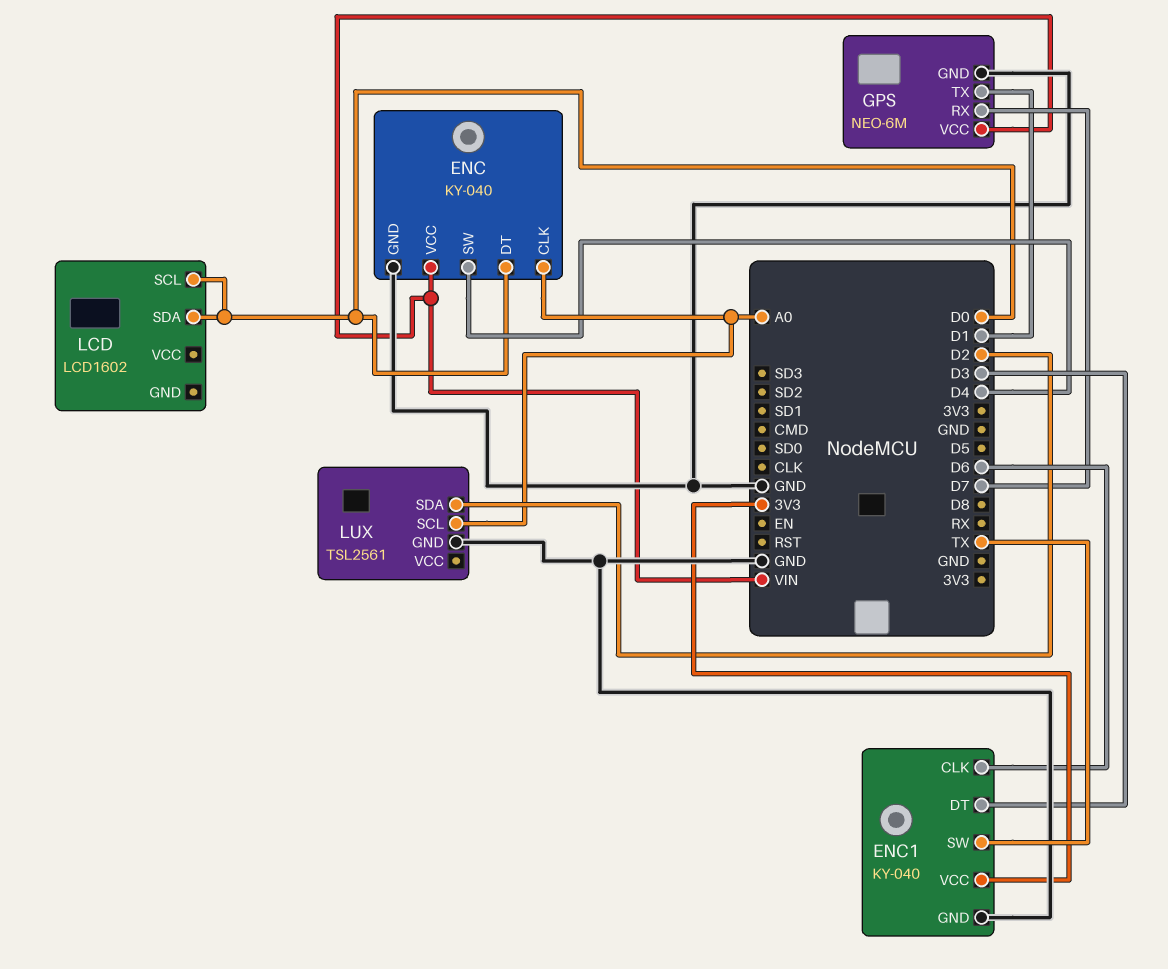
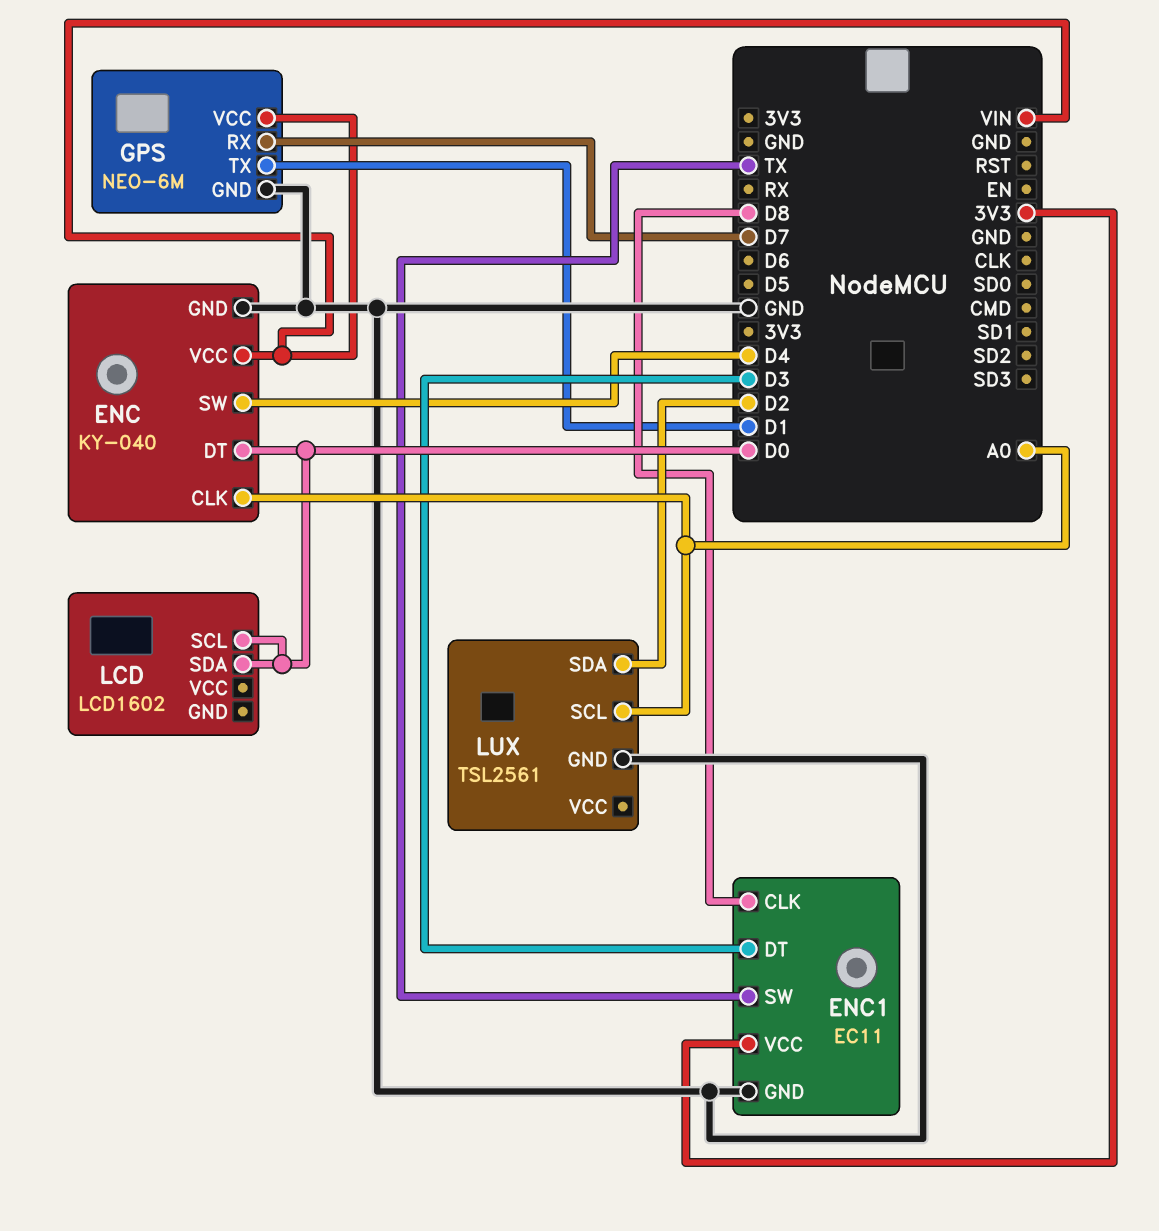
ENC1: KY-040 -> EC11
ENC1 pin CLK: D6 -> D8

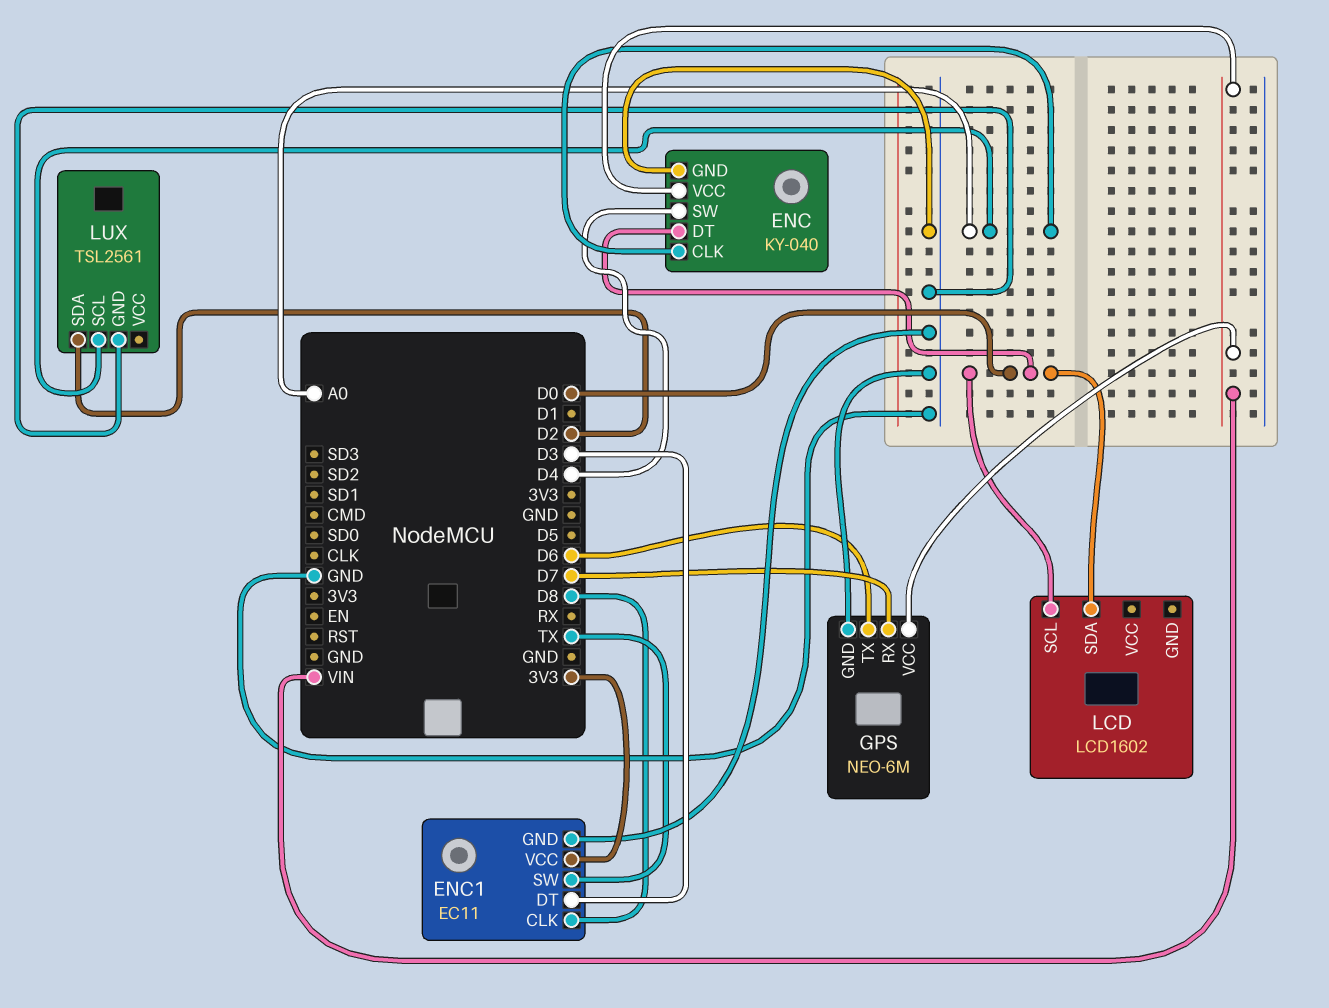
GPS pin TX: D1 -> D6

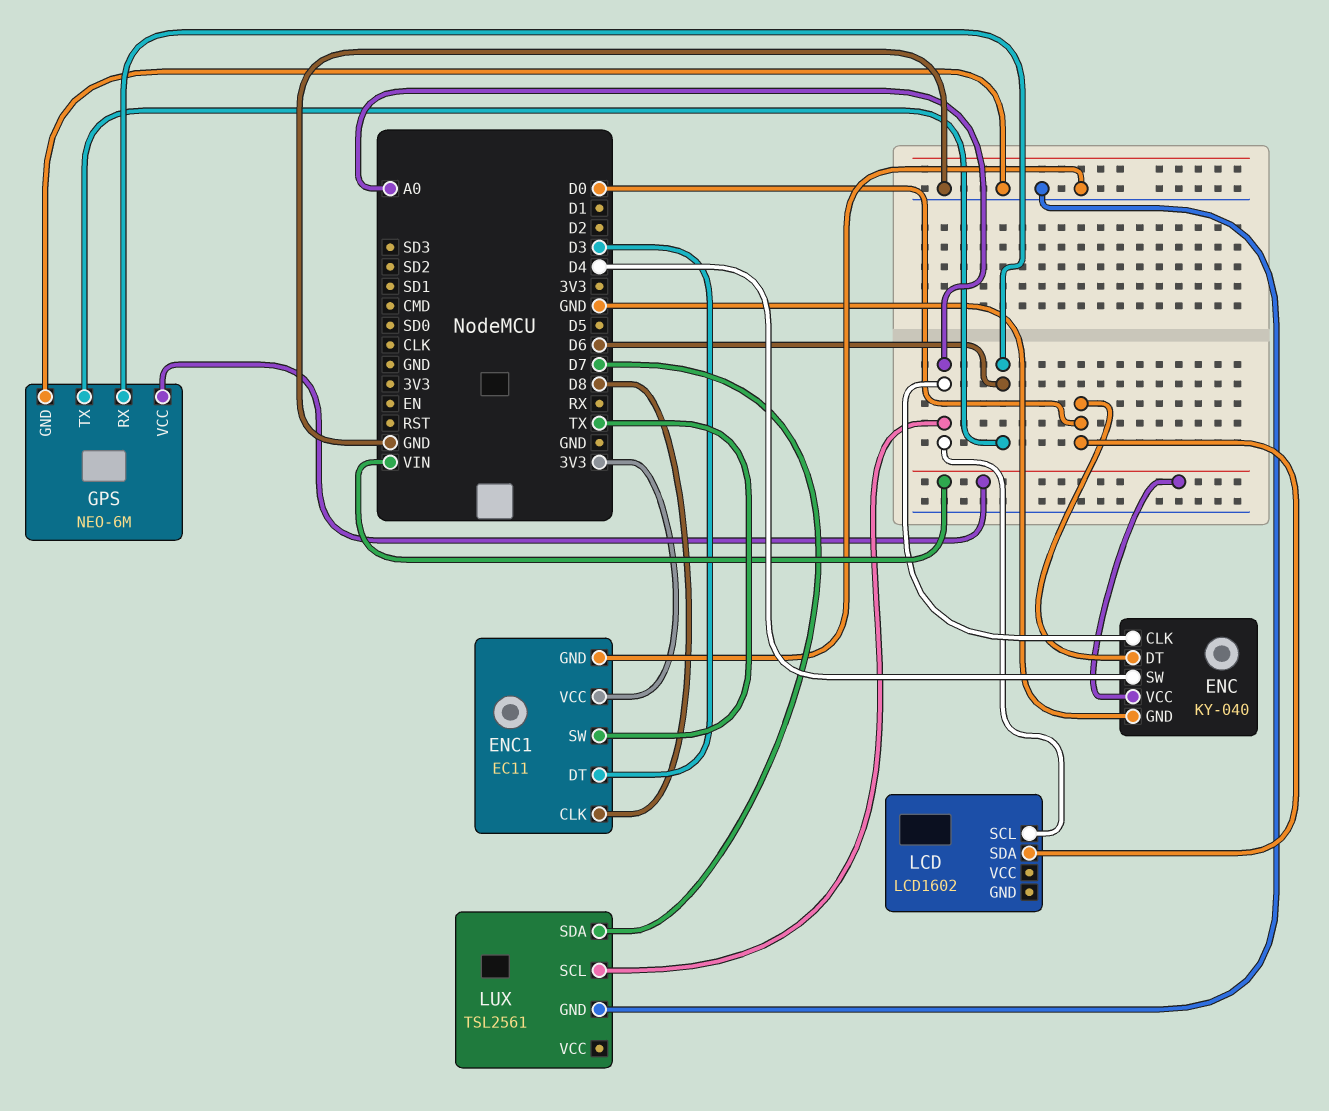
GPS pin RX: D7 -> D6
LCD pin SCL: D0 -> A0
LUX pin SDA: D2 -> D7

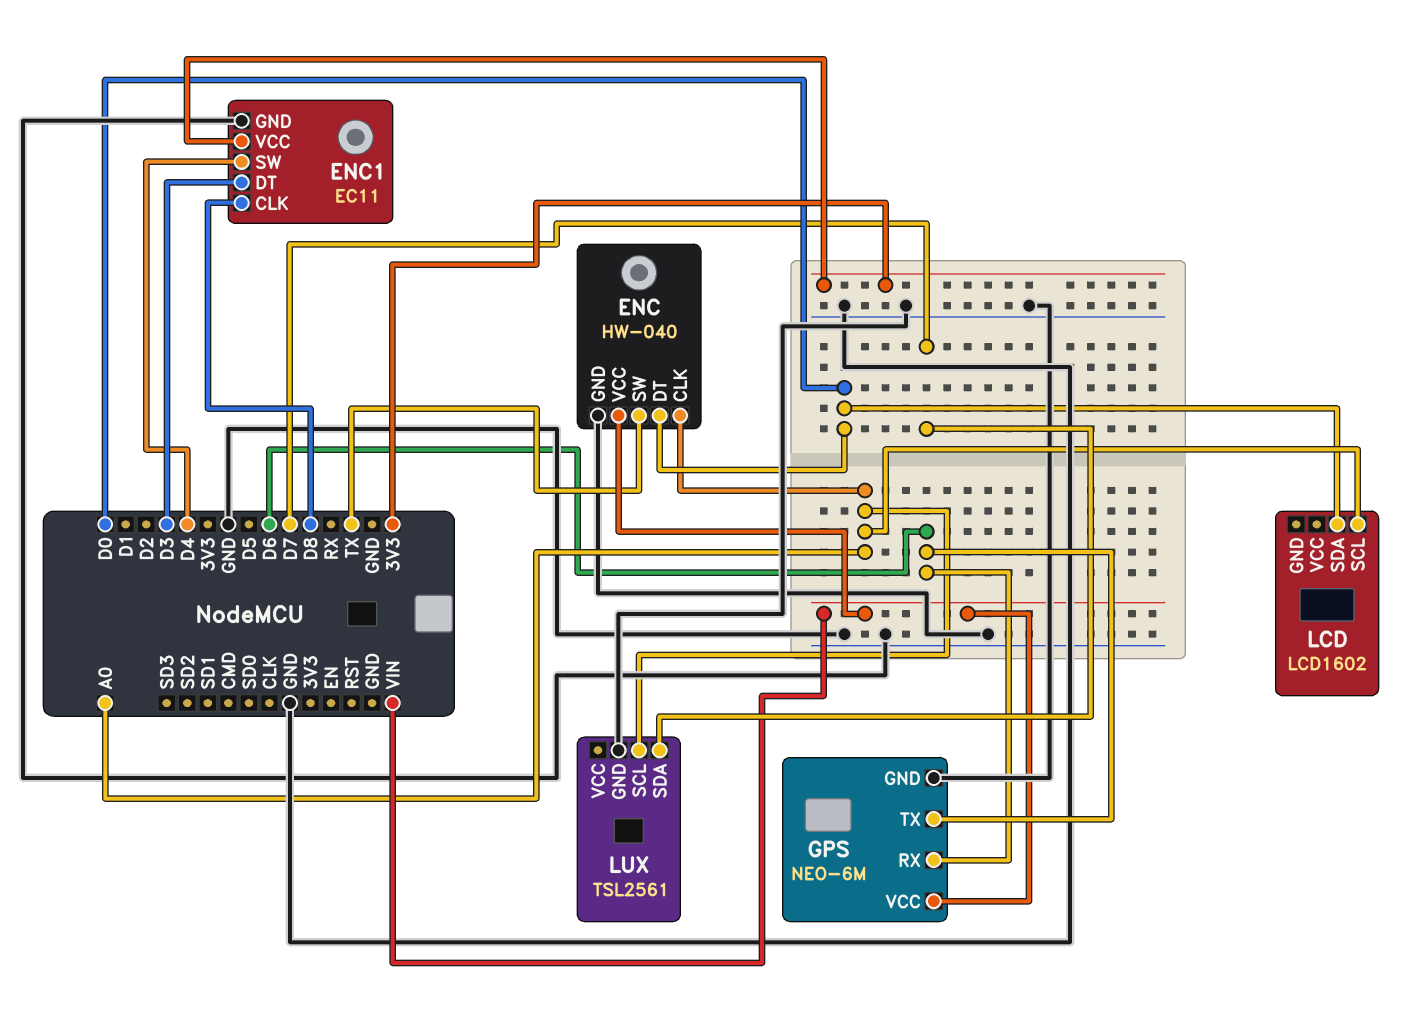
ENC: KY-040 -> HW-040
ENC pin SW: D4 -> TX
ENC1 pin SW: TX -> D4

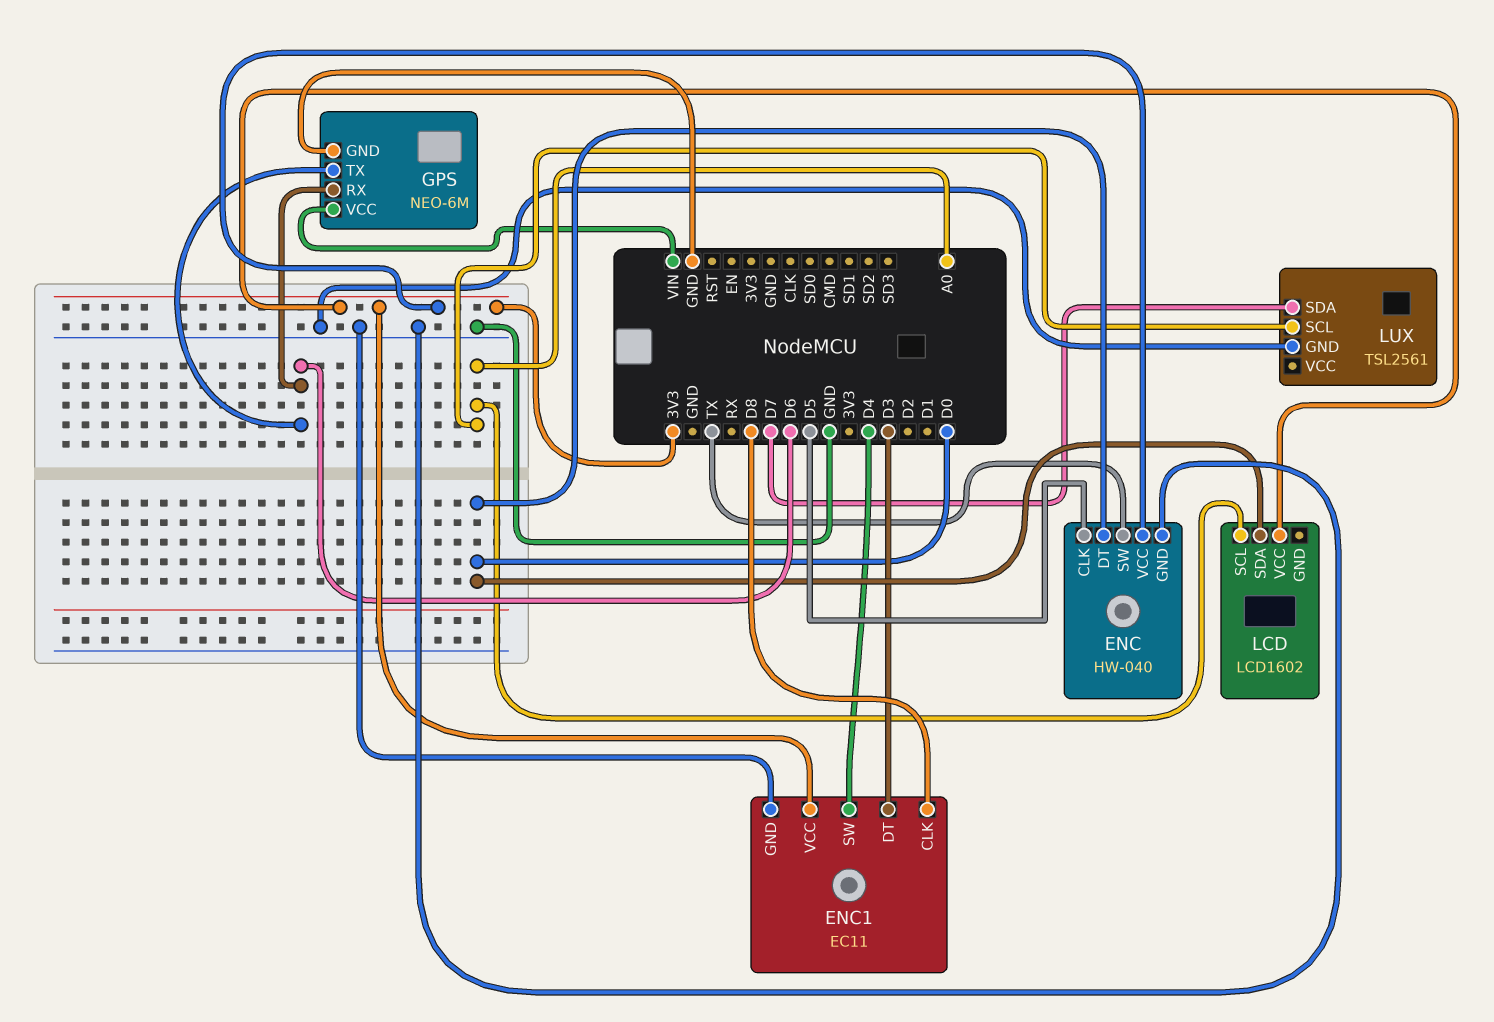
ENC pin CLK: A0 -> D5
ENC pin VCC: VIN -> 3V3
LCD pin VCC: none -> 3V3

